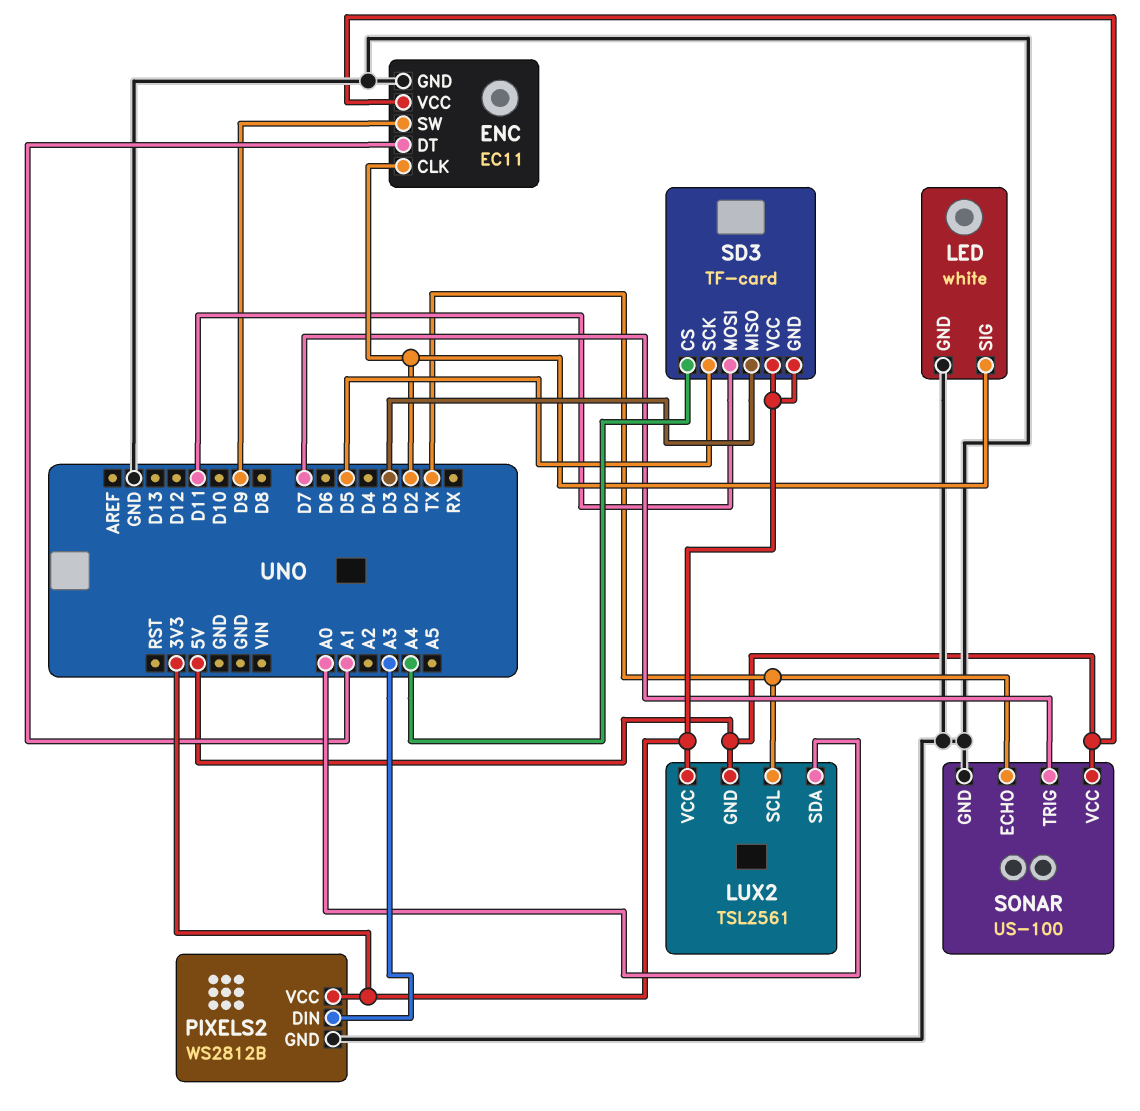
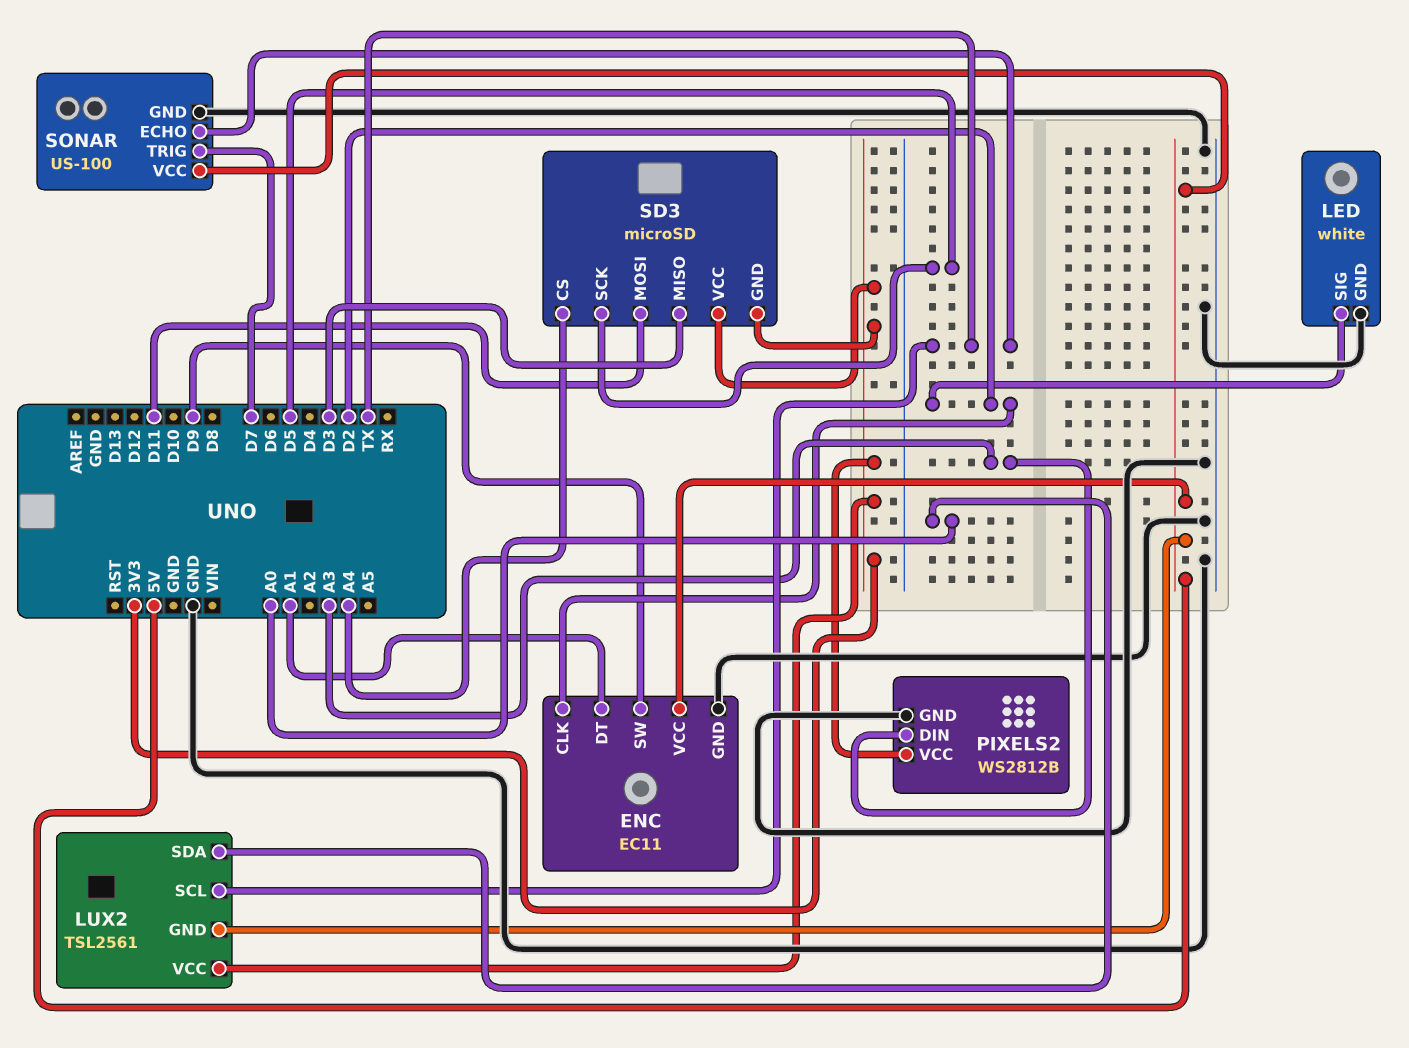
SD3: TF-card -> microSD

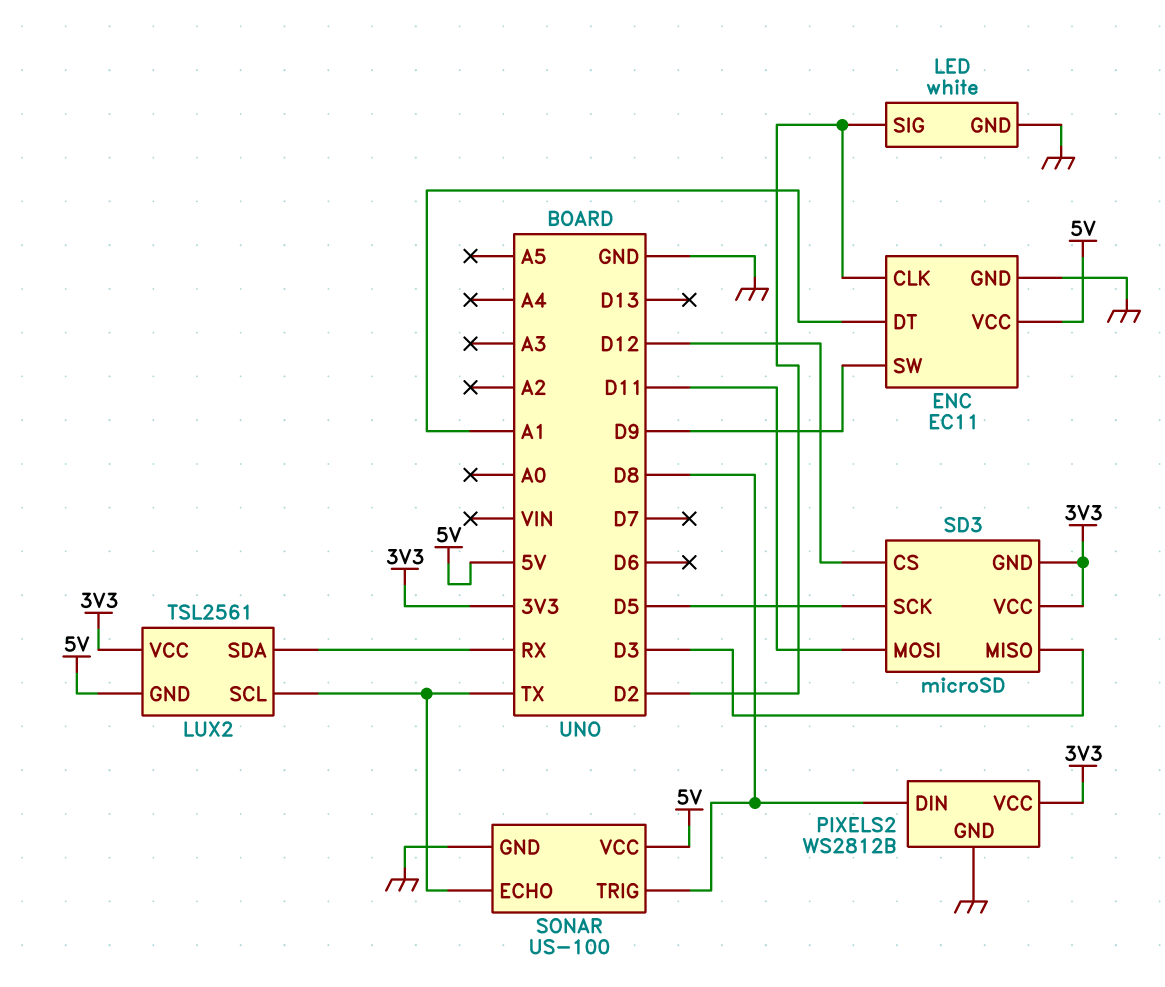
LUX2 pin SDA: A0 -> RX
PIXELS2 pin DIN: A3 -> D8
SD3 pin CS: A4 -> D12
SONAR pin TRIG: D7 -> D8

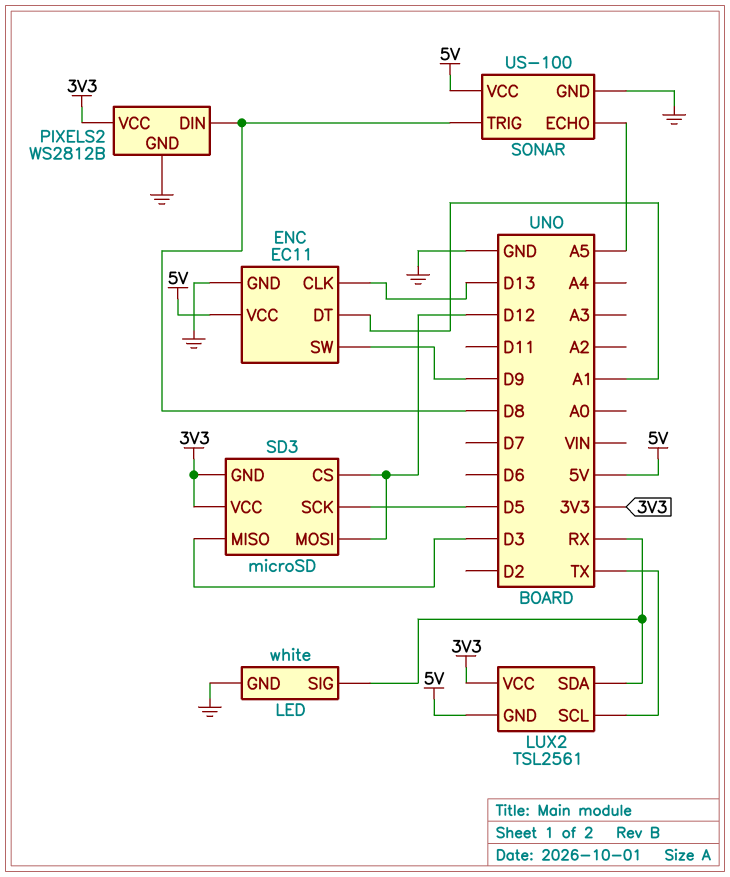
ENC pin CLK: D2 -> D13
LED pin SIG: D2 -> RX
SD3 pin MOSI: D11 -> D12
SONAR pin ECHO: TX -> A5

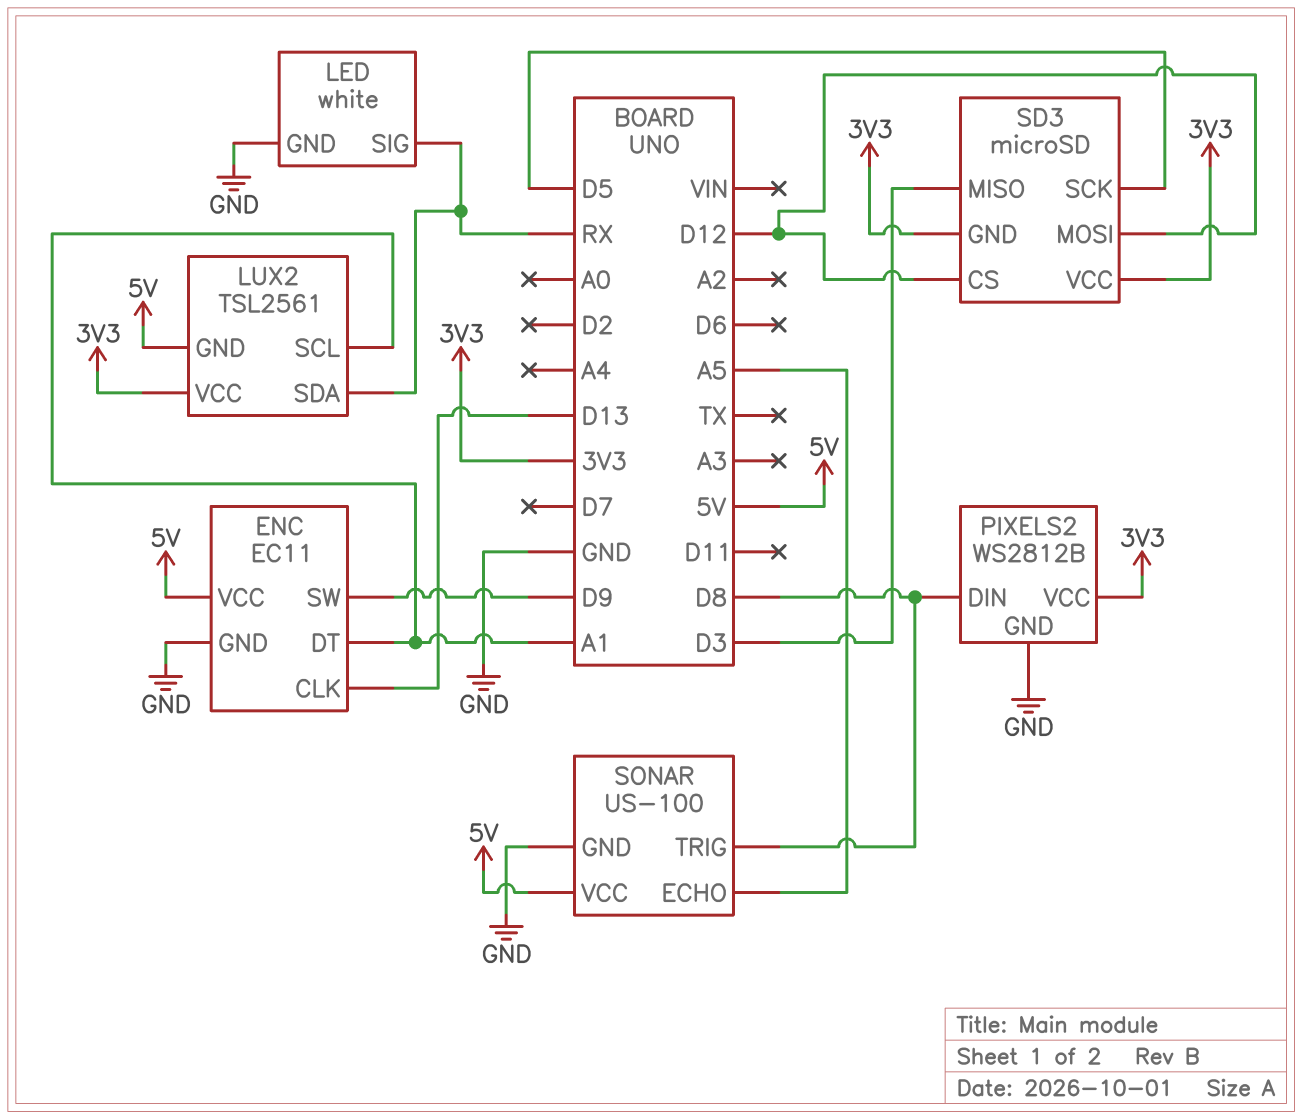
LUX2 pin SCL: TX -> A1

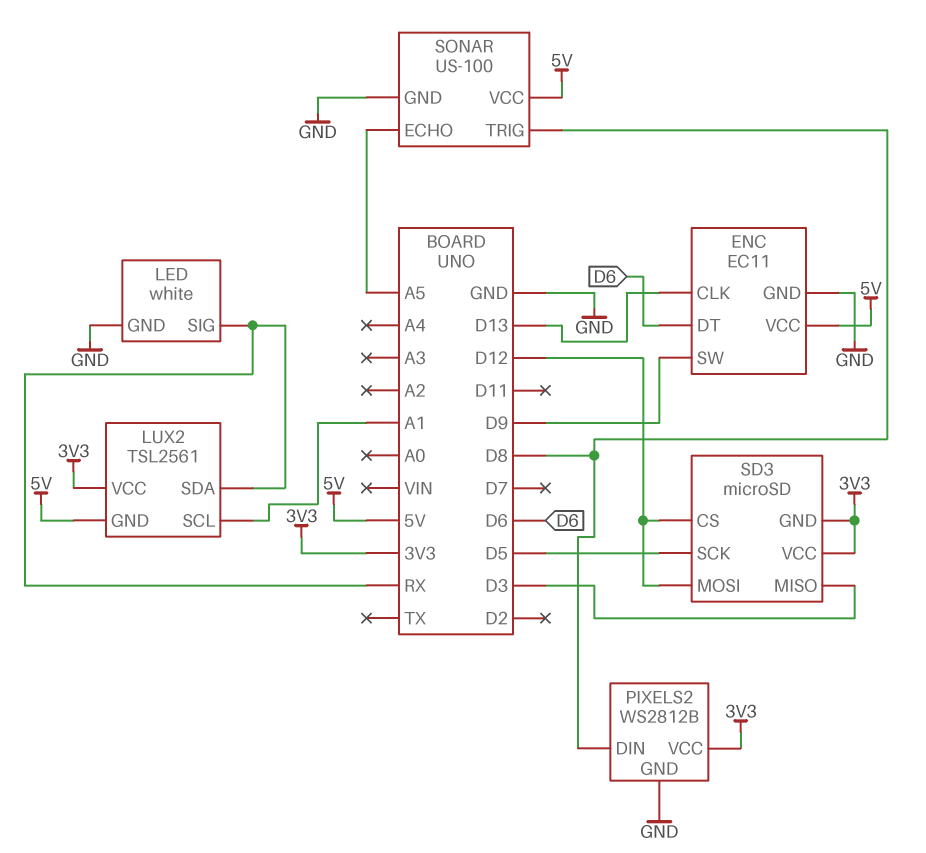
ENC pin DT: A1 -> D6

